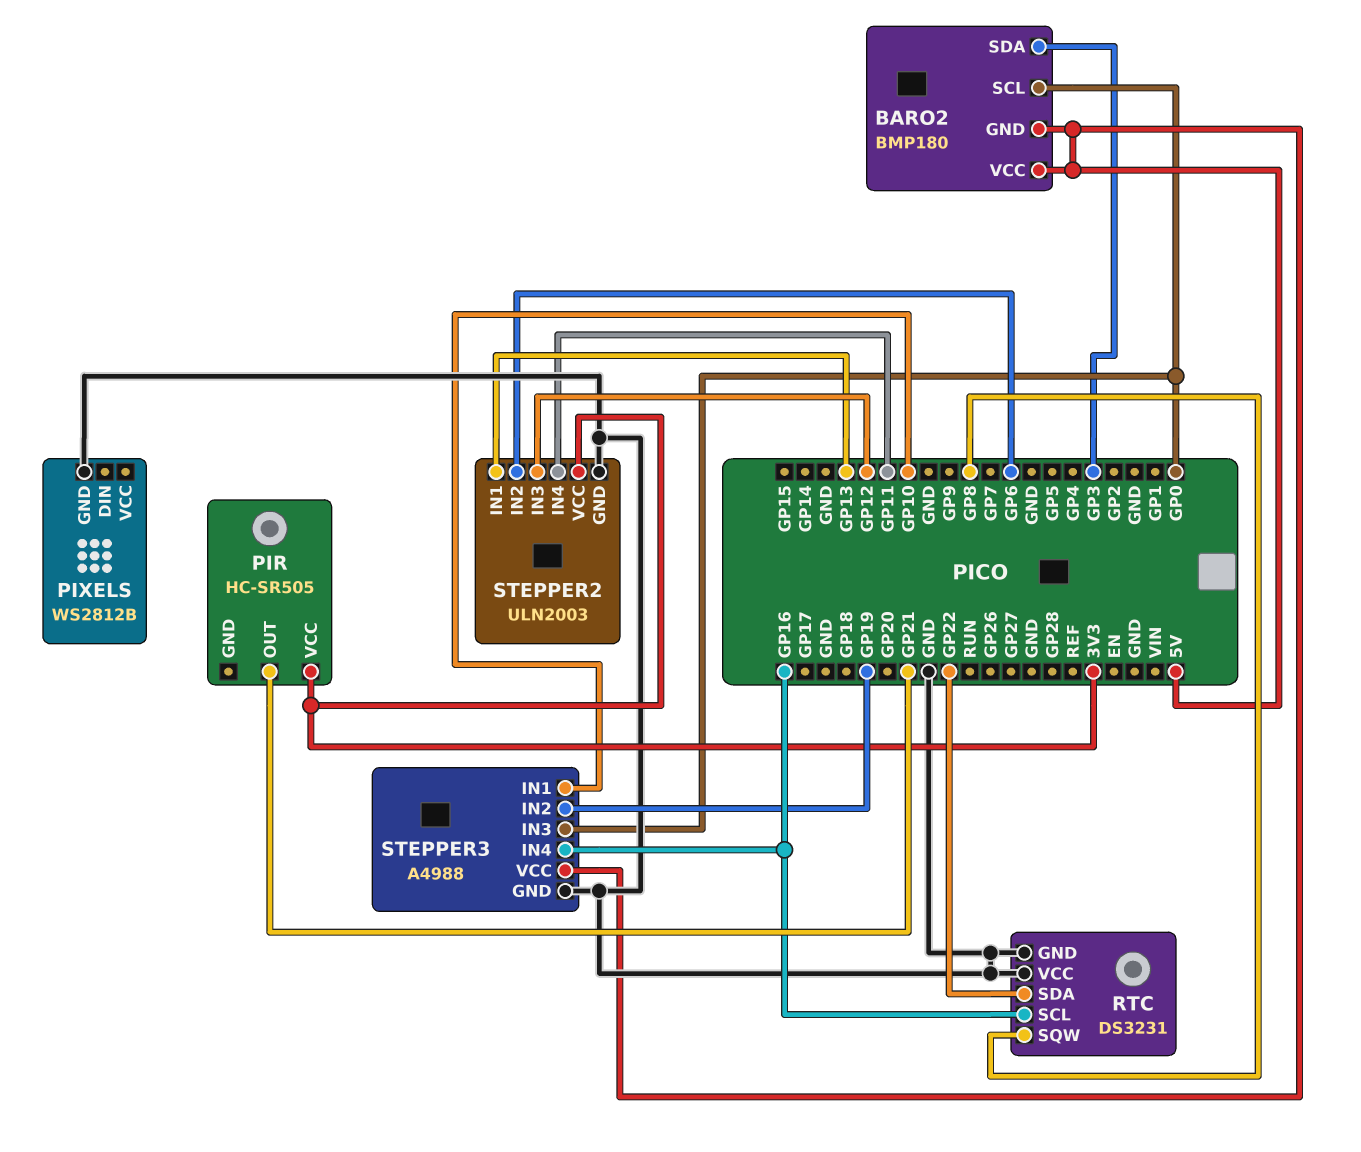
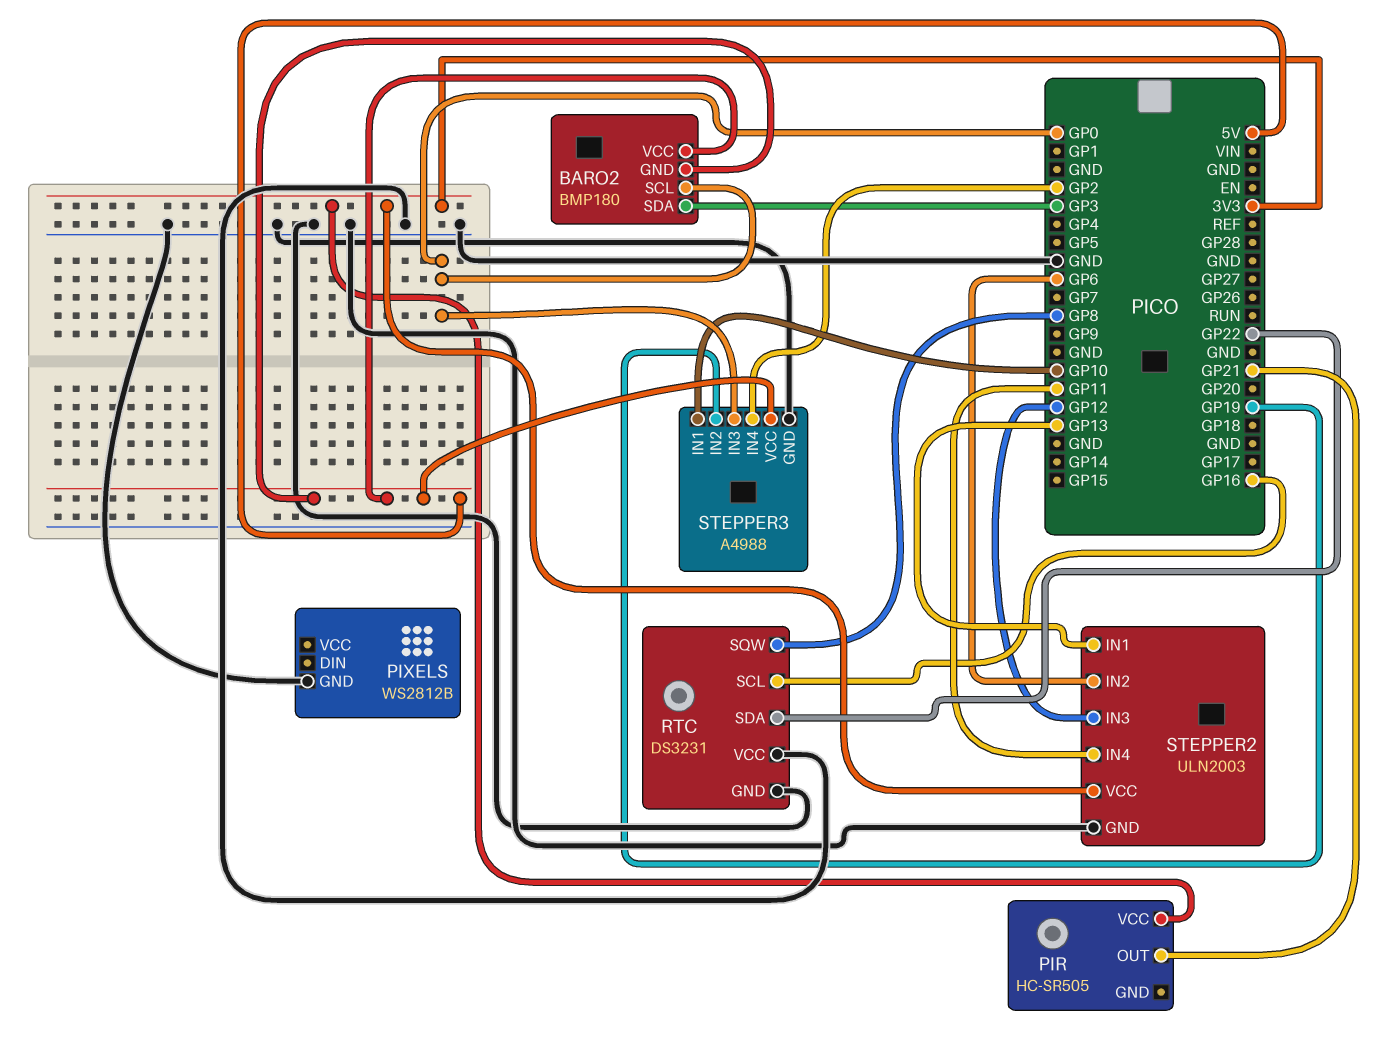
STEPPER3 pin IN4: GP16 -> GP2

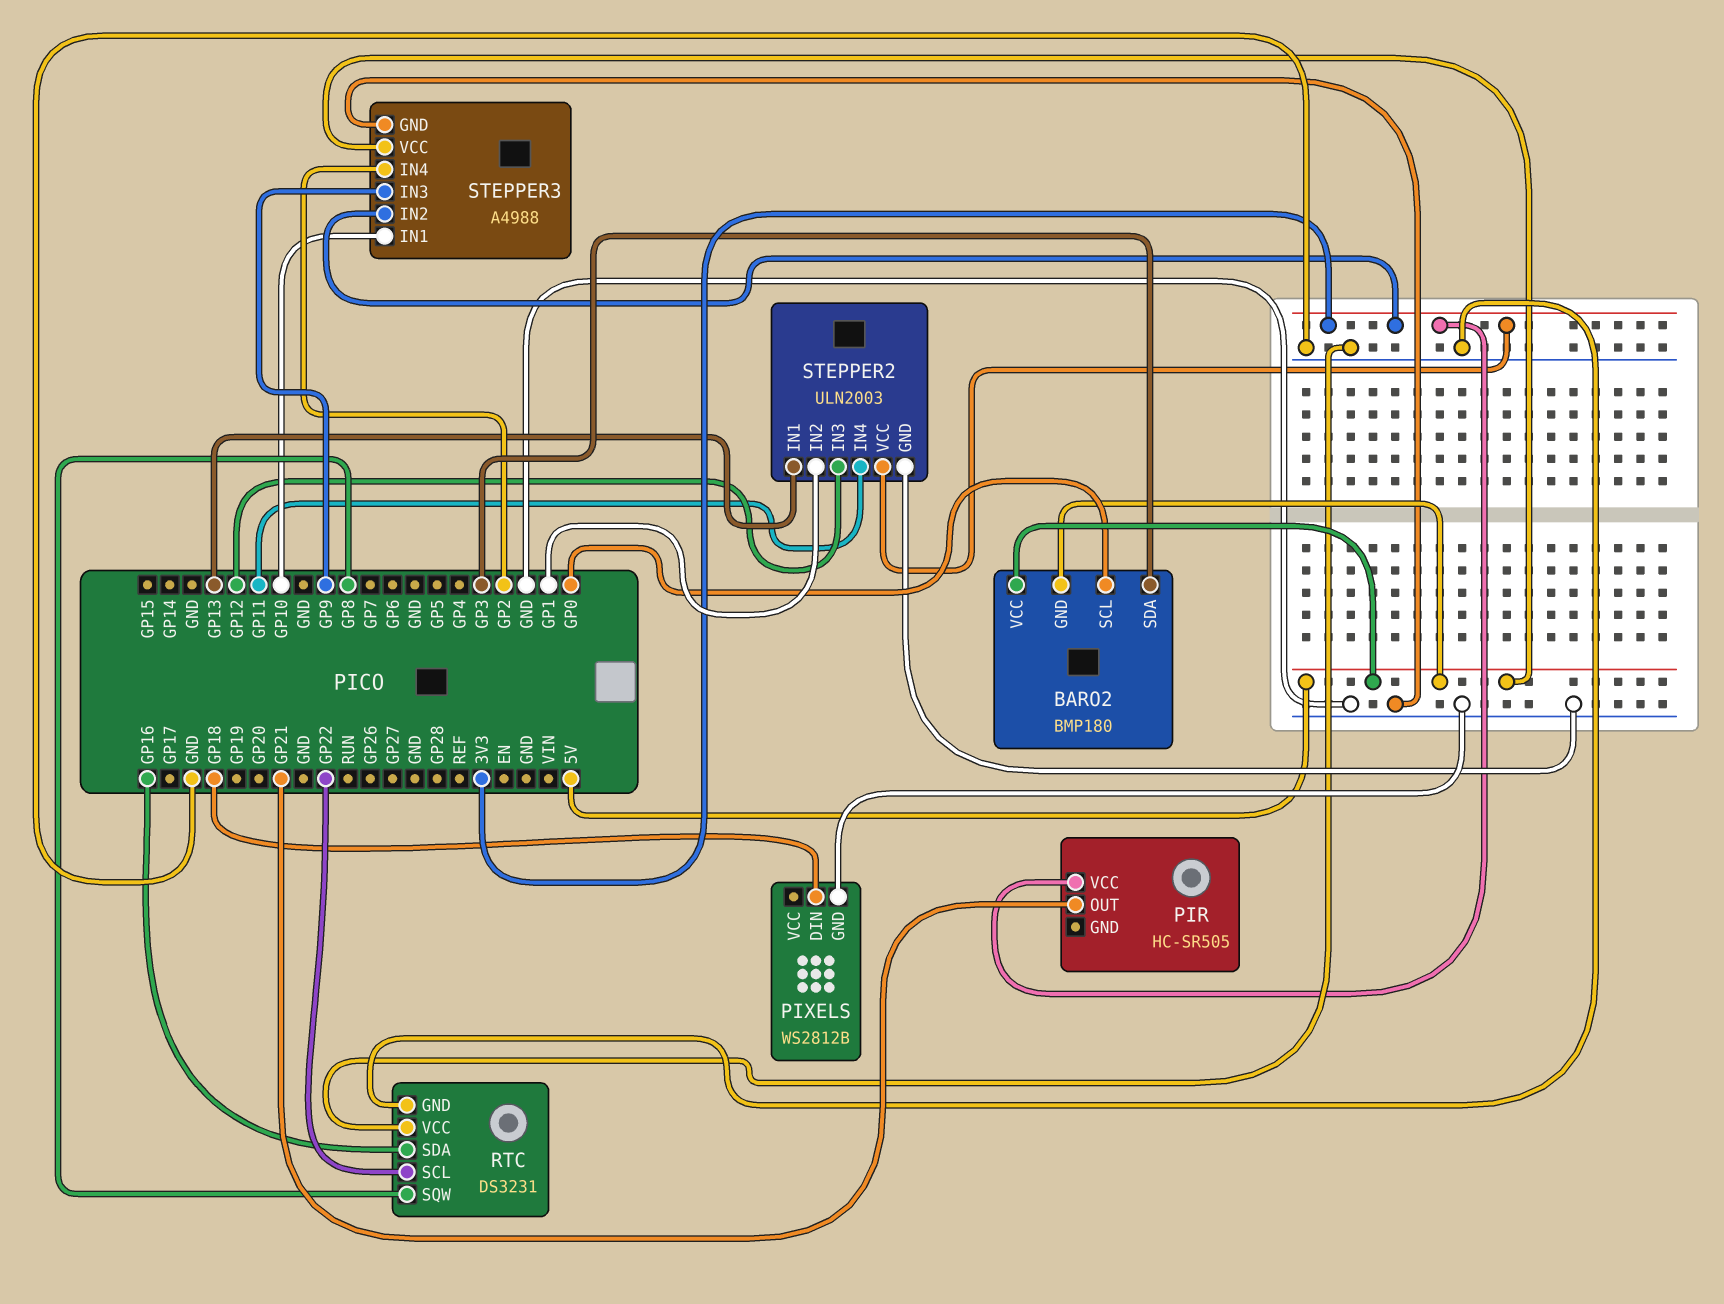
PIXELS pin DIN: none -> GP18
RTC pin SCL: GP16 -> GP22
RTC pin SDA: GP22 -> GP16
STEPPER2 pin IN2: GP6 -> GP1
STEPPER3 pin IN2: GP19 -> 3V3
STEPPER3 pin IN3: GP0 -> GP9

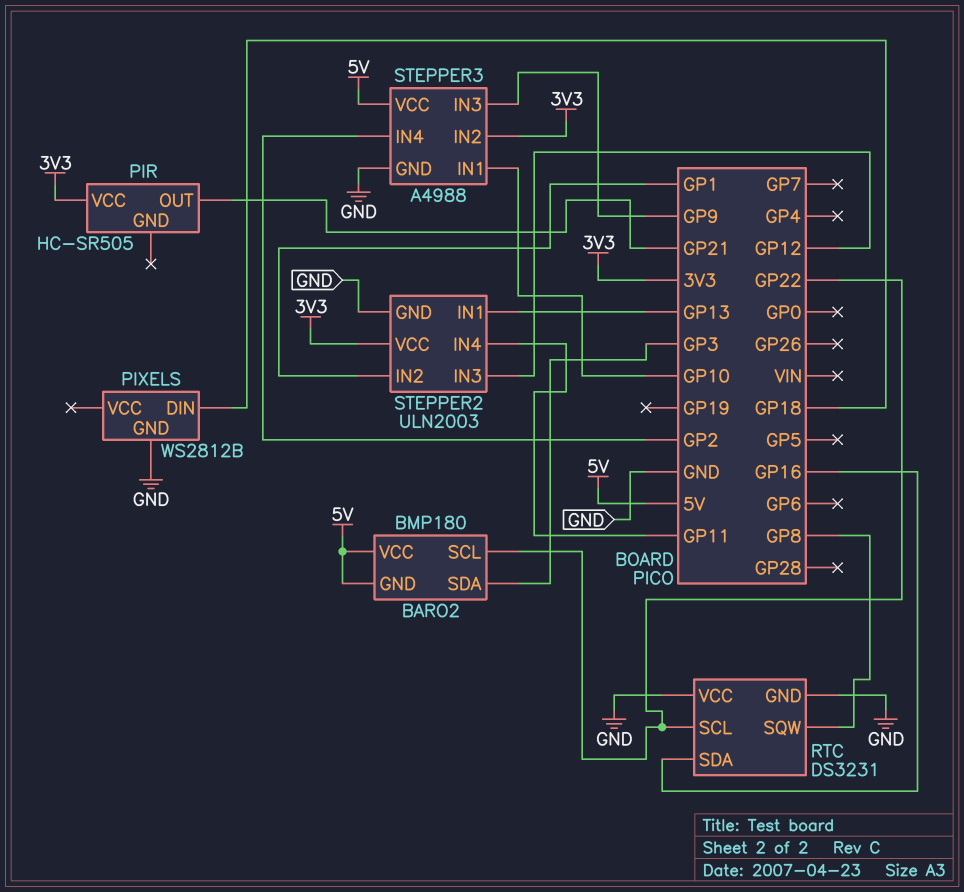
BARO2 pin SCL: GP0 -> GP22

